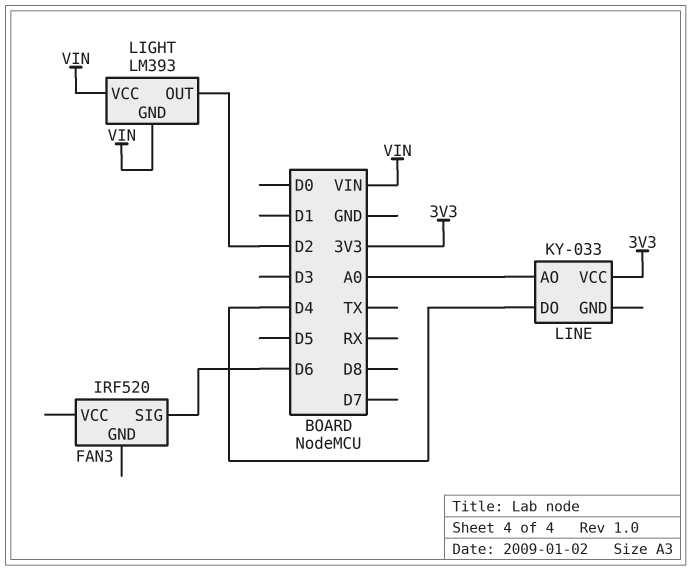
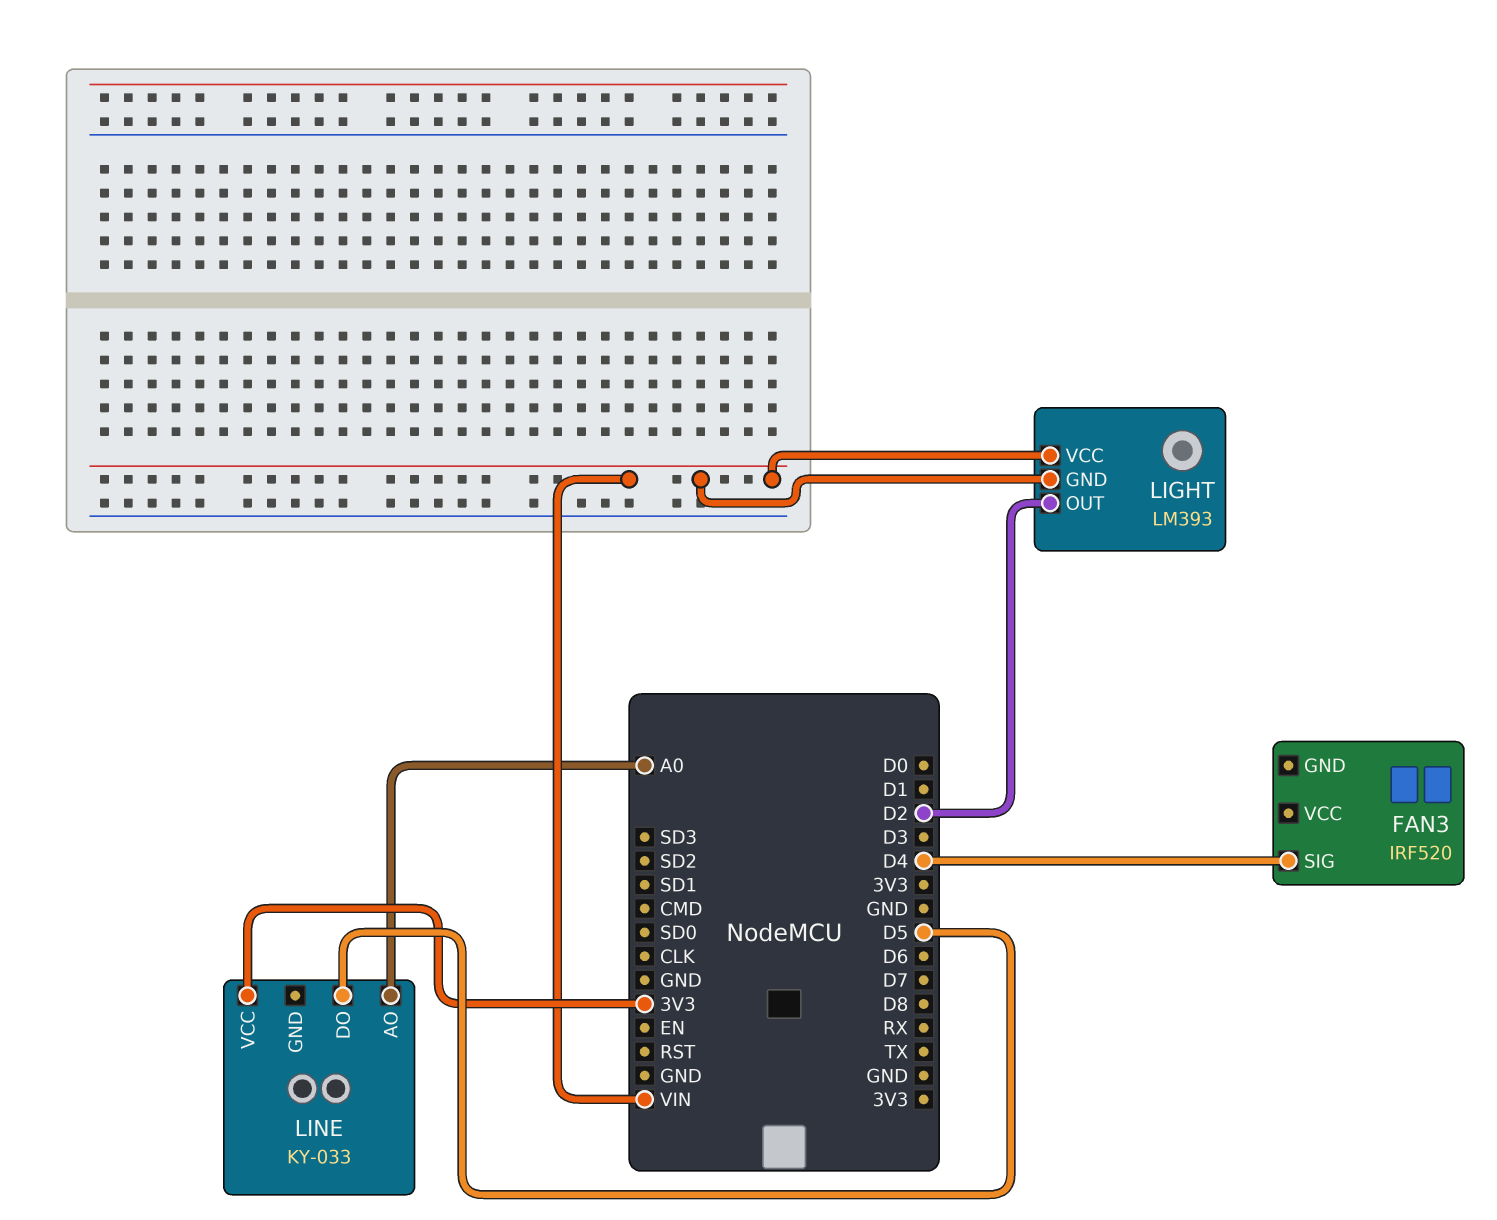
FAN3 pin SIG: D6 -> D4
LINE pin DO: D4 -> D5

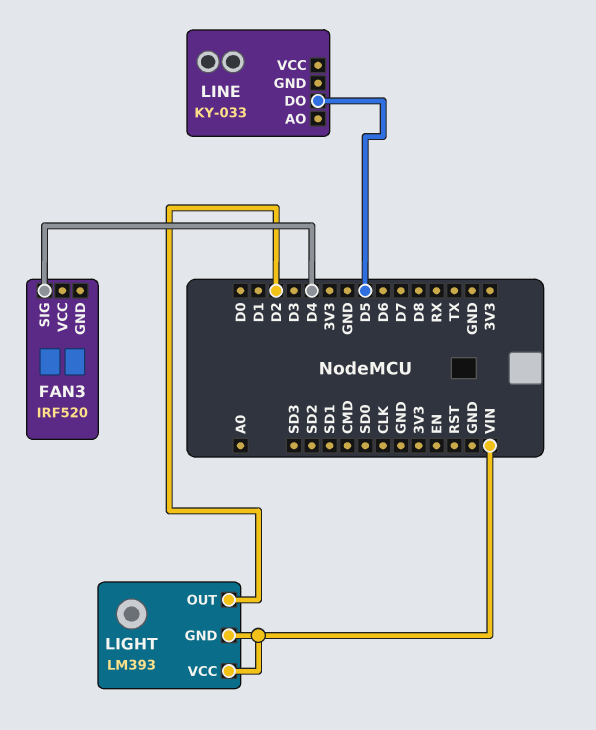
LINE pin AO: A0 -> none
LINE pin VCC: 3V3 -> none

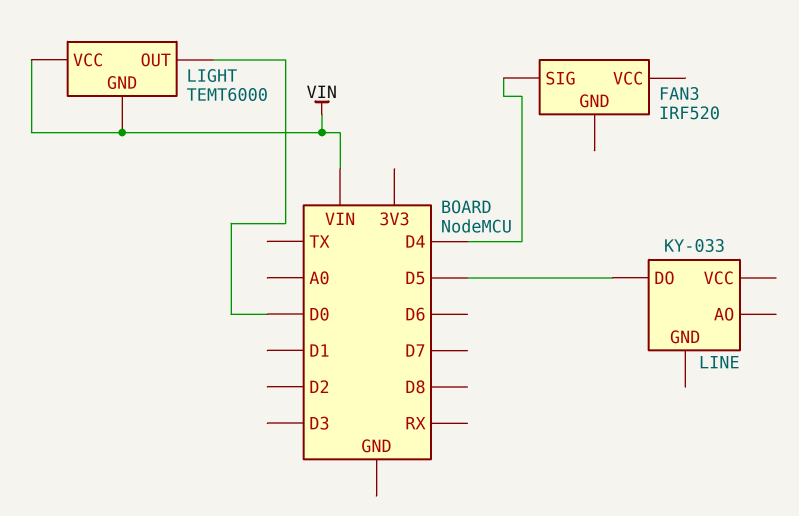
LIGHT: LM393 -> TEMT6000
LIGHT pin OUT: D2 -> D0

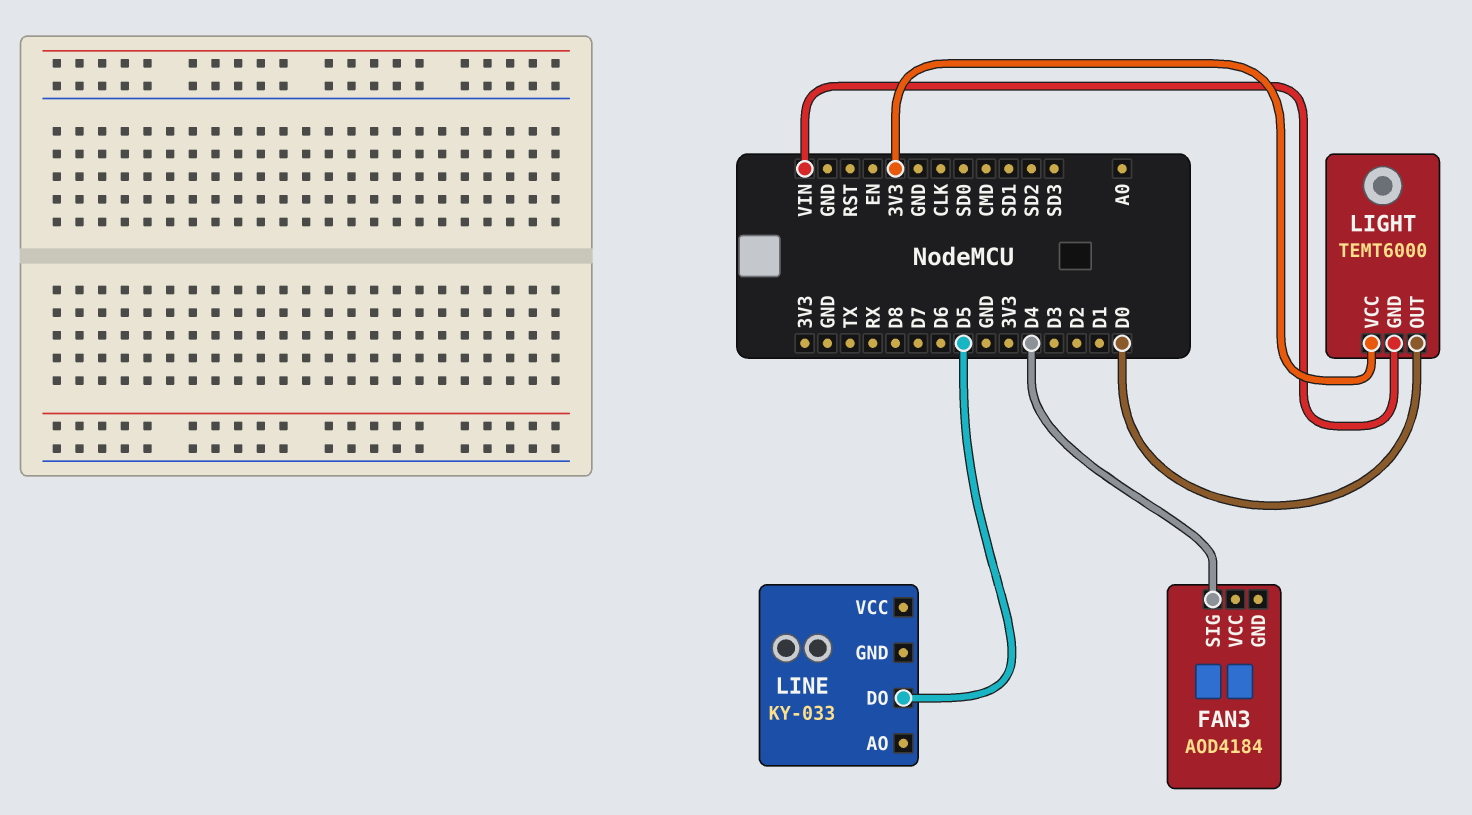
FAN3: IRF520 -> AOD4184
LIGHT pin VCC: VIN -> 3V3

